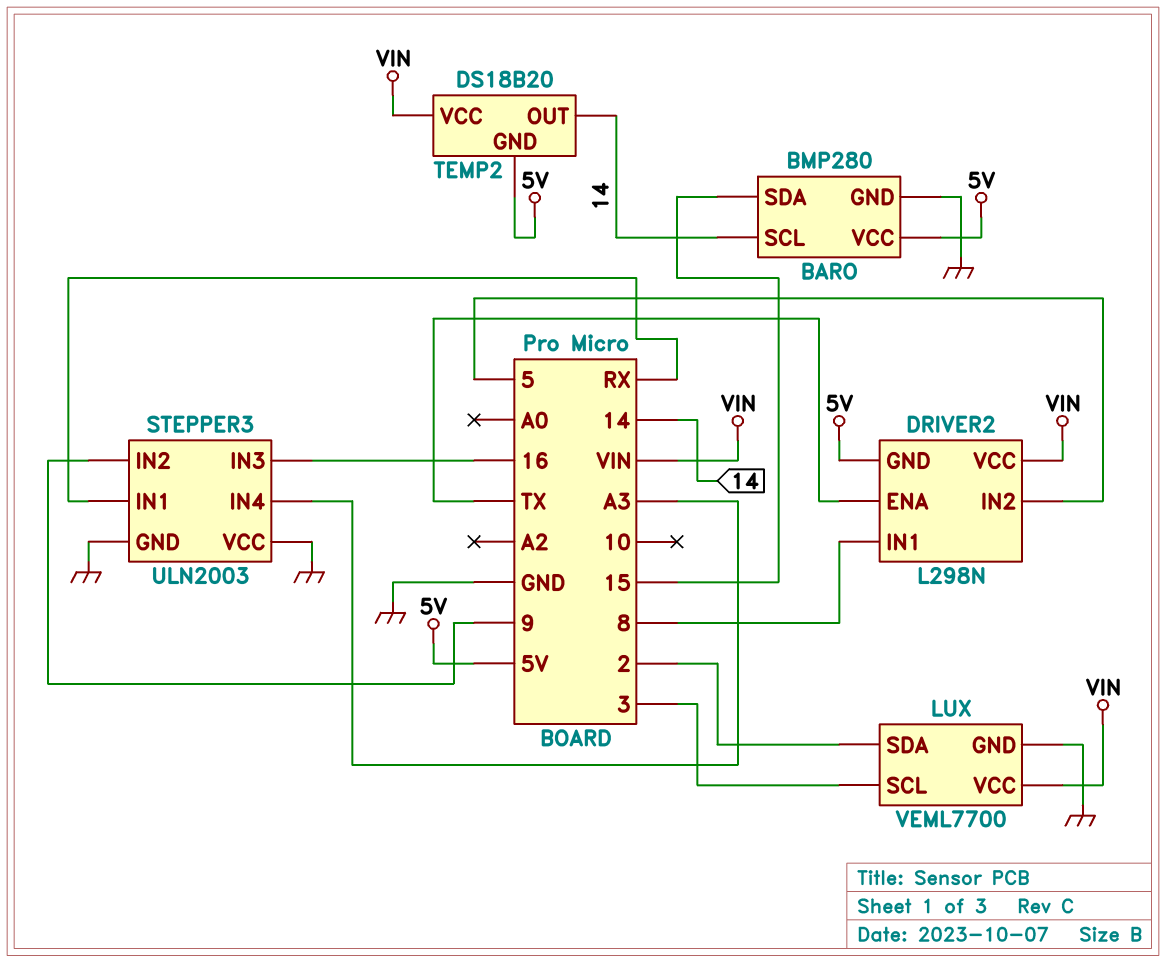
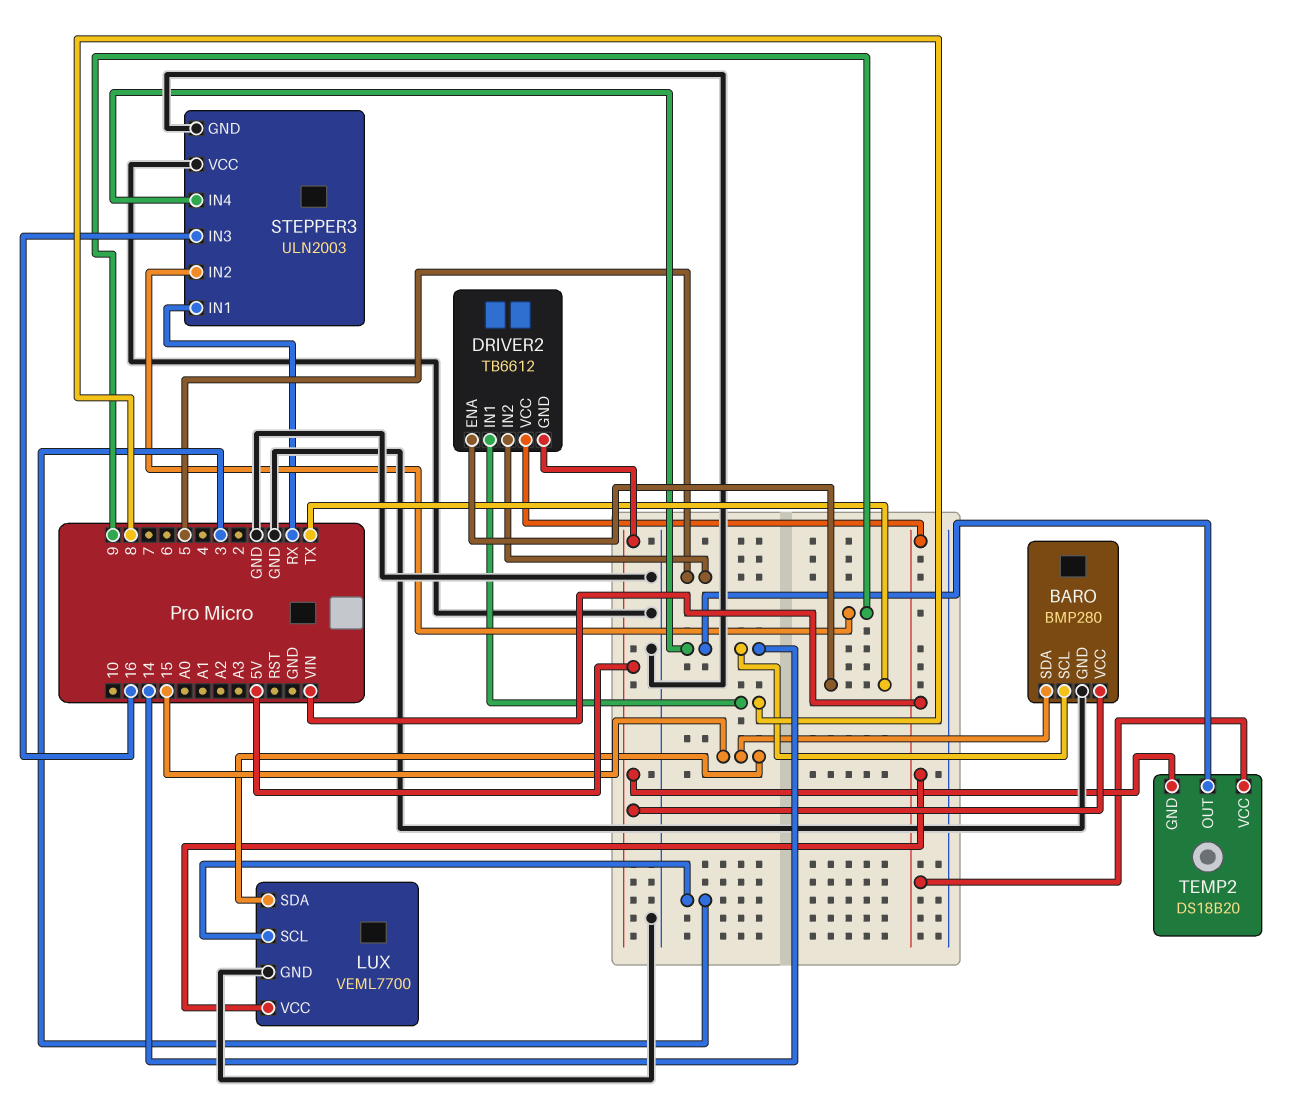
DRIVER2: L298N -> TB6612
LUX pin SDA: 2 -> 15
STEPPER3 pin IN4: A3 -> 14

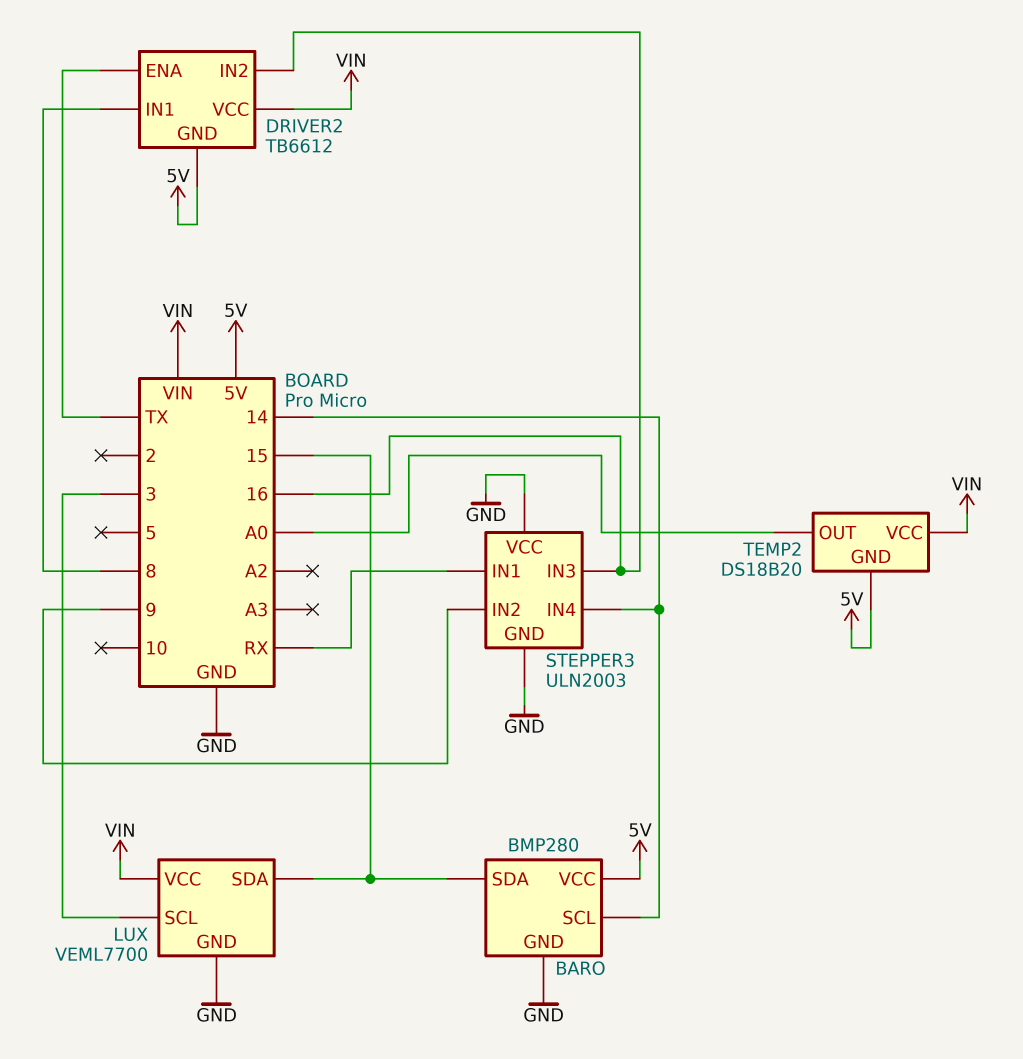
DRIVER2 pin IN2: 5 -> 16
TEMP2 pin OUT: 14 -> A0

